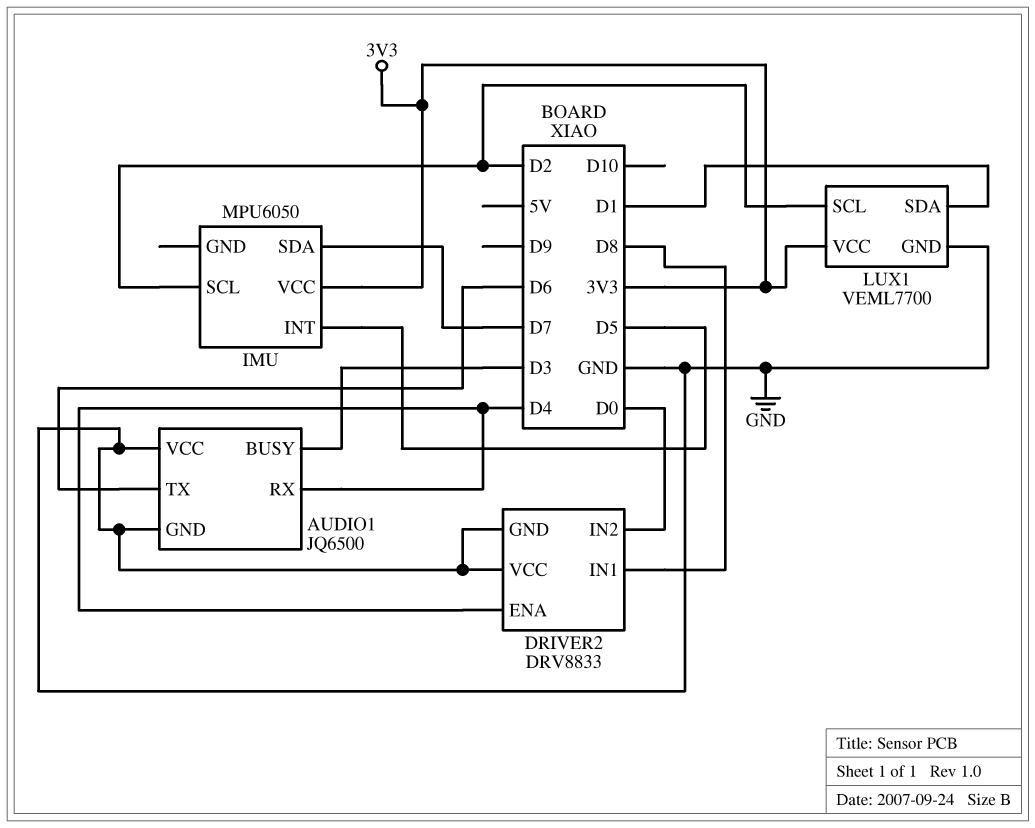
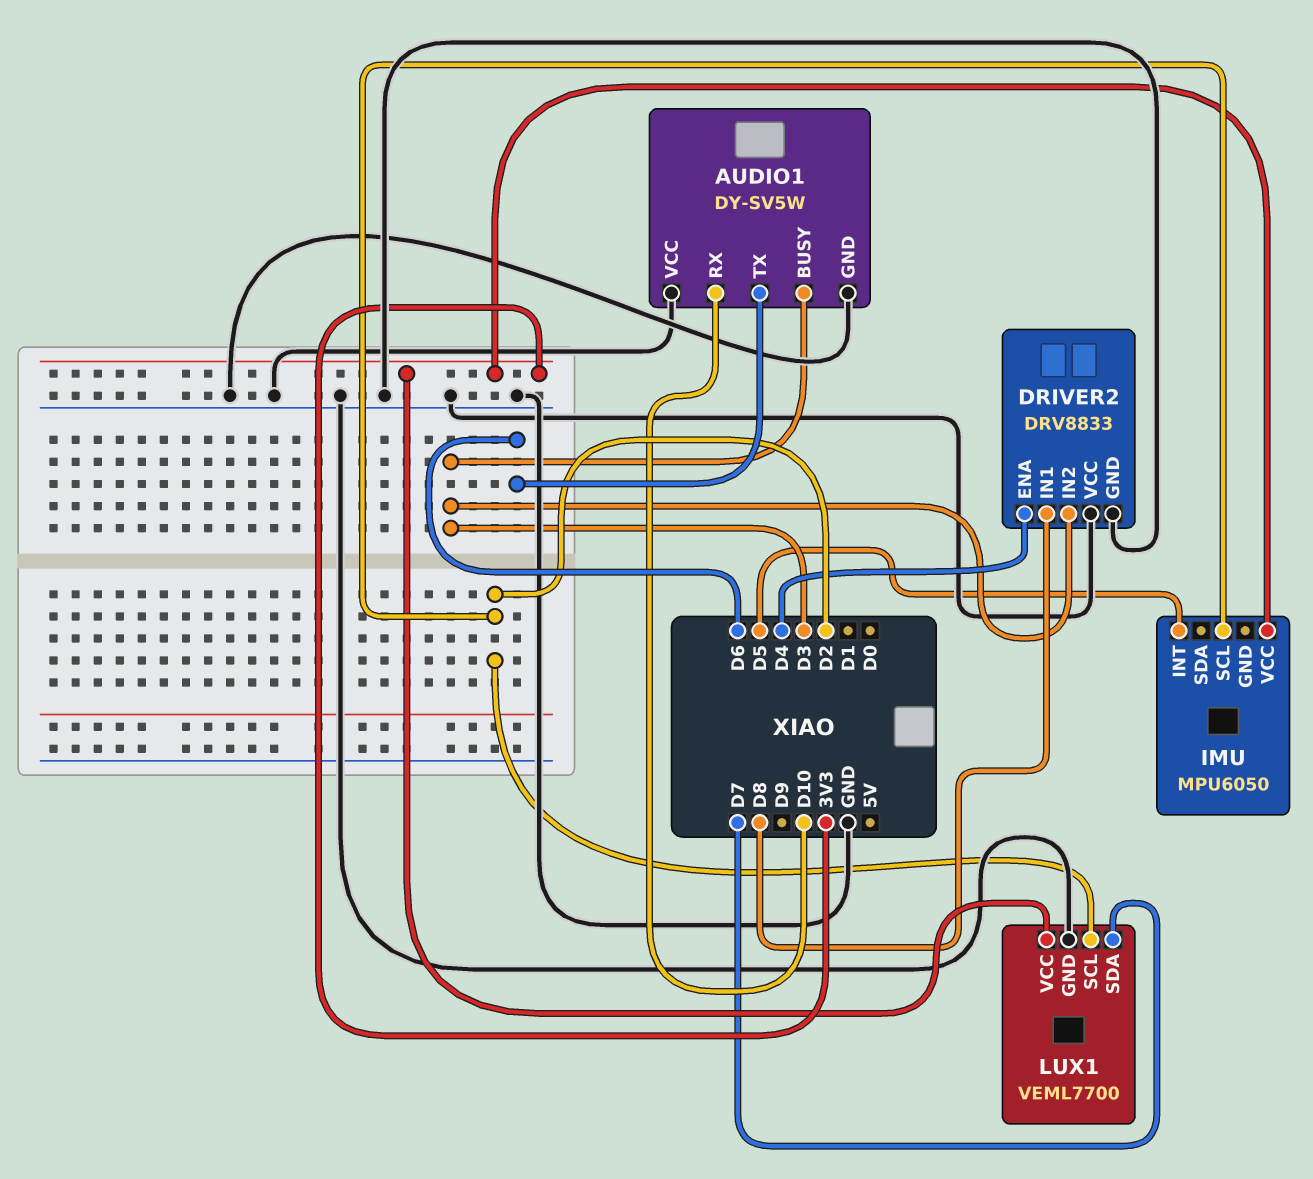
AUDIO1: JQ6500 -> DY-SV5W
AUDIO1 pin RX: D4 -> D10
DRIVER2 pin IN2: D0 -> D3
IMU pin SDA: D7 -> none
LUX1 pin SDA: D1 -> D7

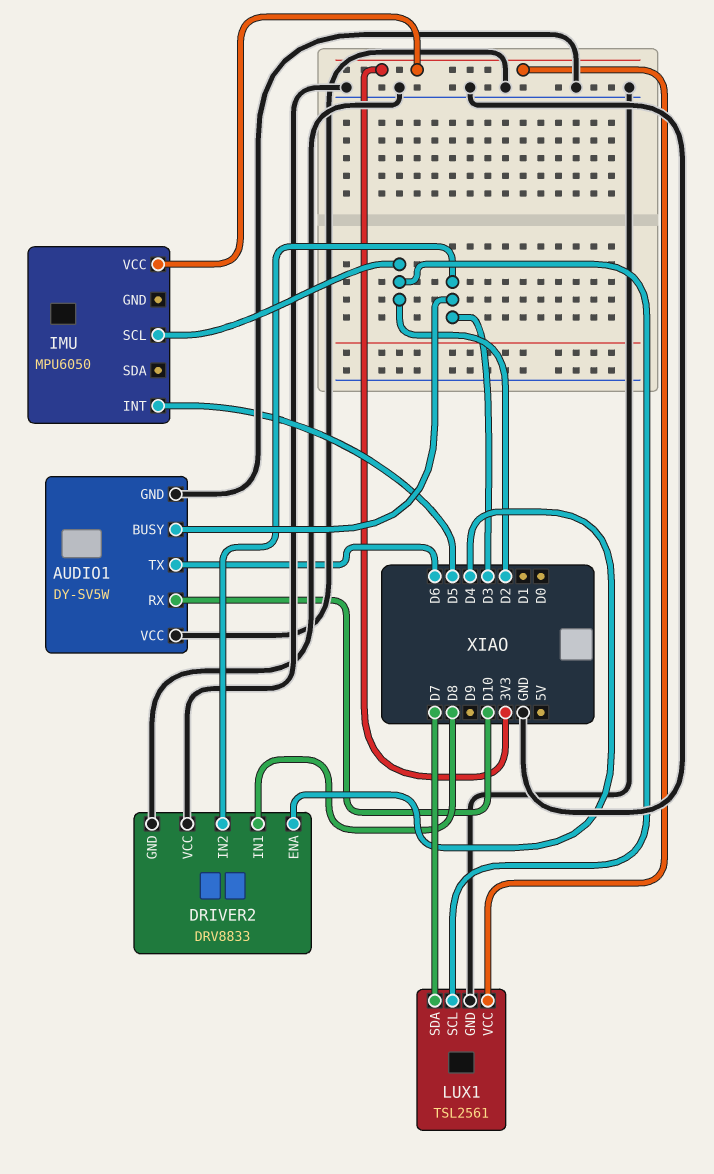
LUX1: VEML7700 -> TSL2561

